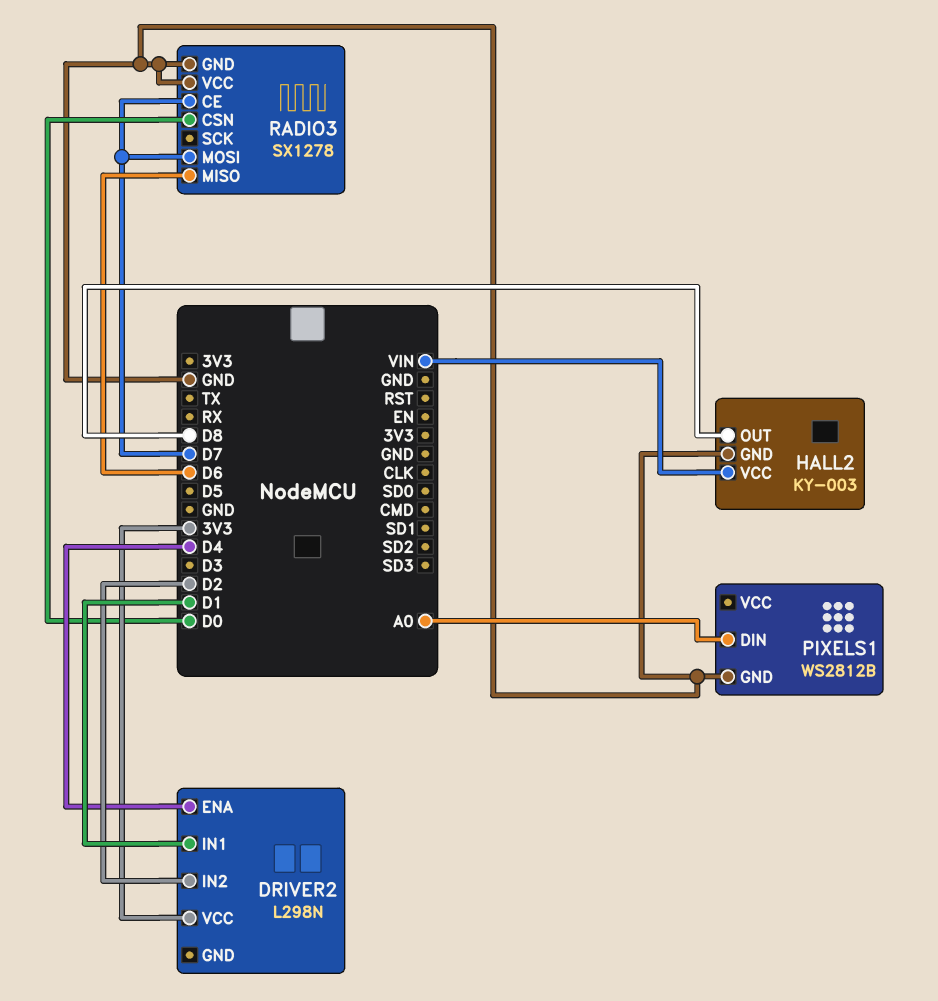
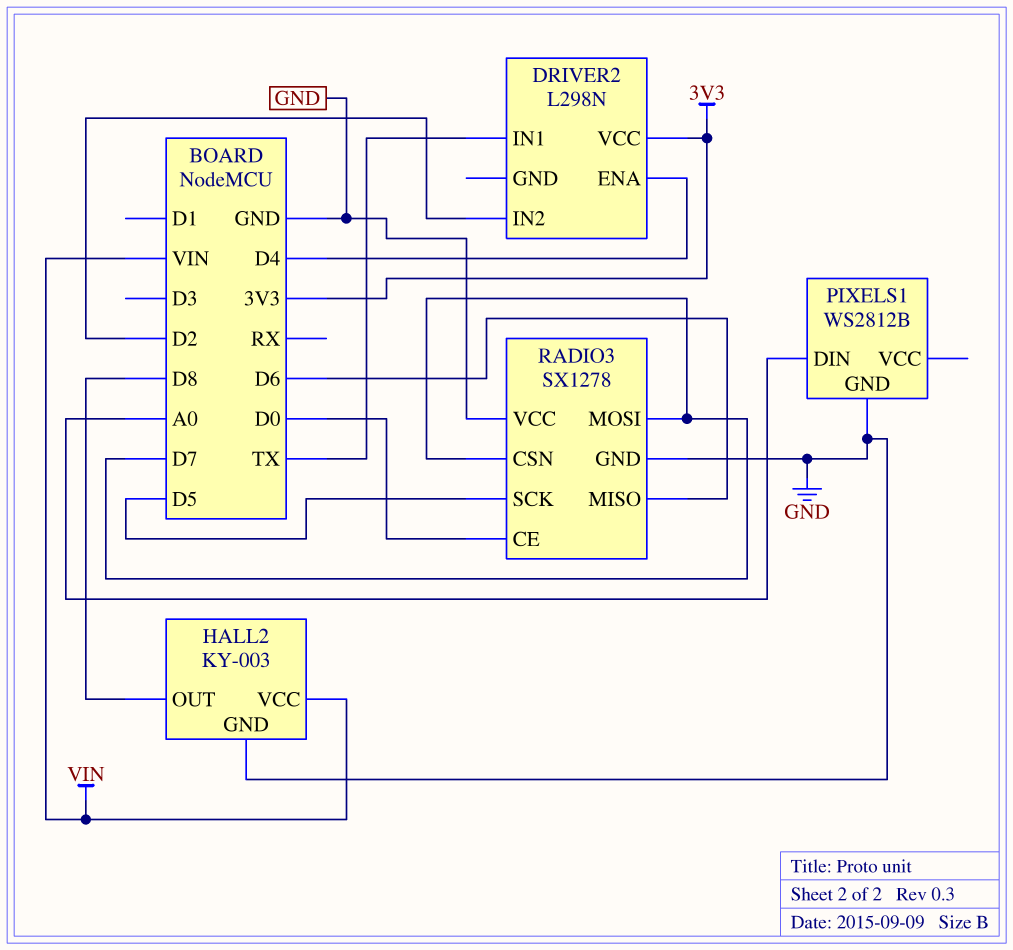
DRIVER2 pin IN1: D1 -> TX
RADIO3 pin CE: D7 -> D0
RADIO3 pin CSN: D0 -> D7
RADIO3 pin SCK: none -> D5

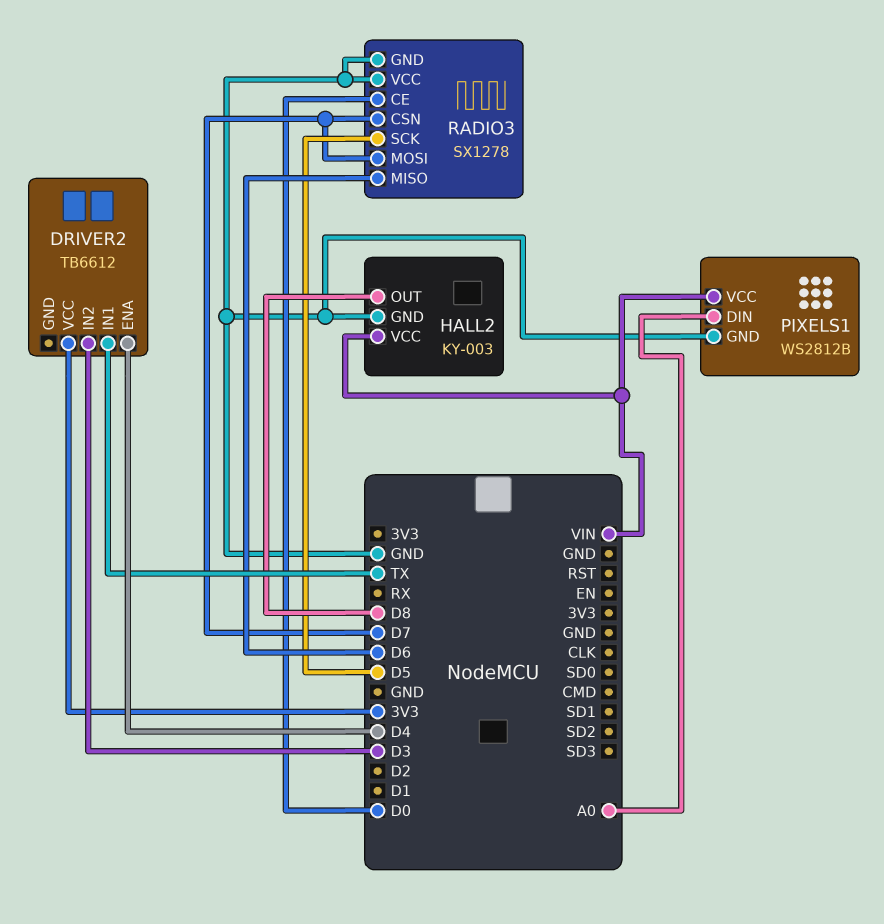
DRIVER2: L298N -> TB6612
DRIVER2 pin IN2: D2 -> D3
PIXELS1 pin VCC: none -> VIN

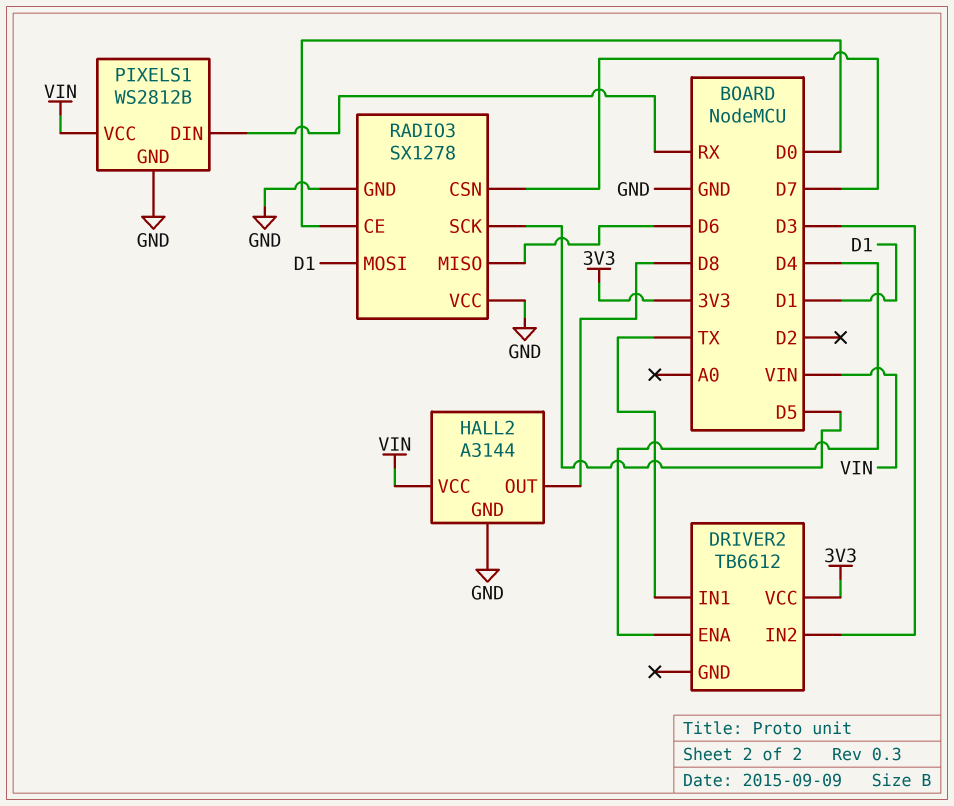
HALL2: KY-003 -> A3144
PIXELS1 pin DIN: A0 -> RX
RADIO3 pin MOSI: D7 -> D1

